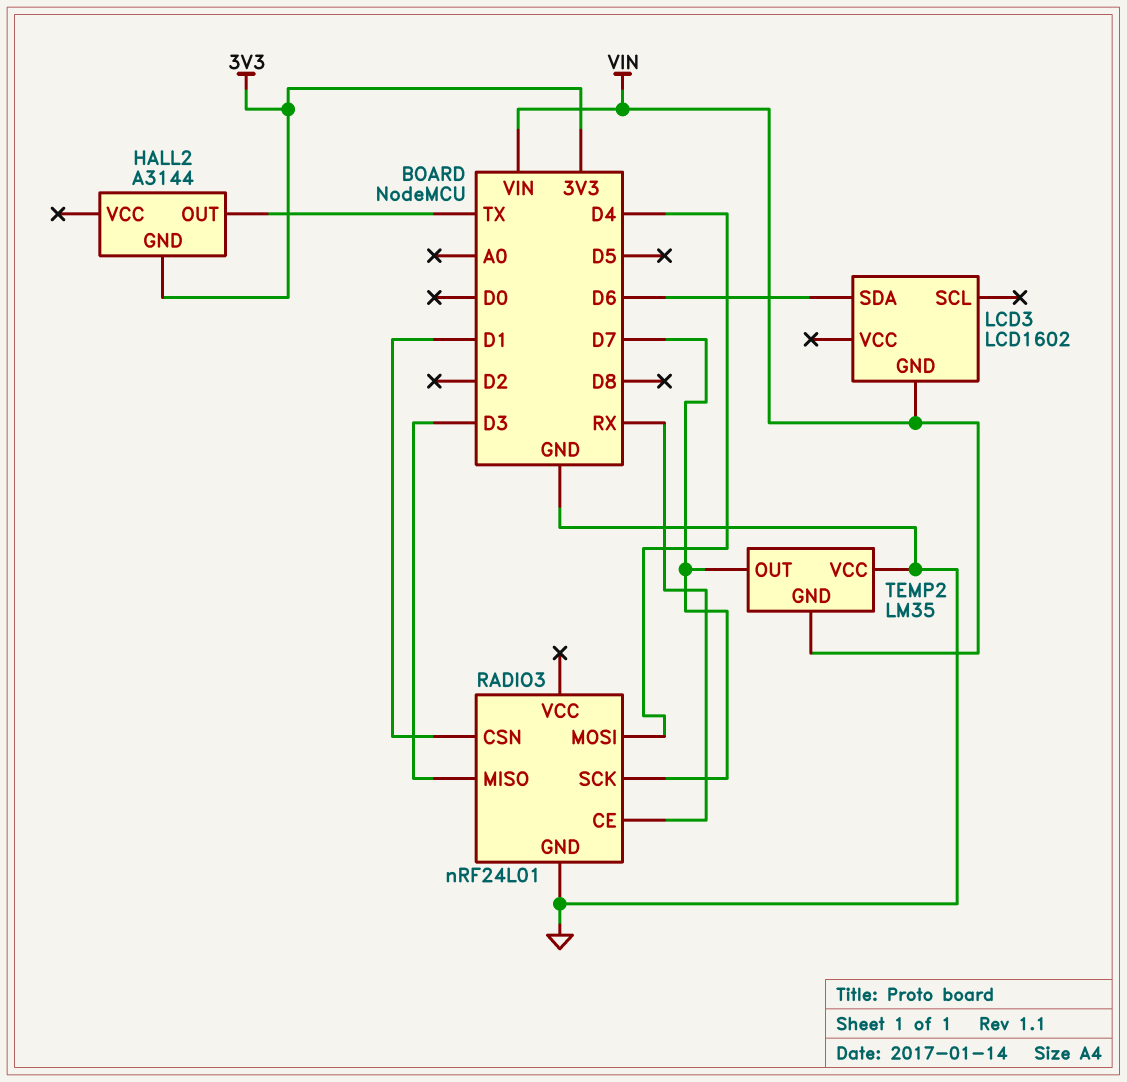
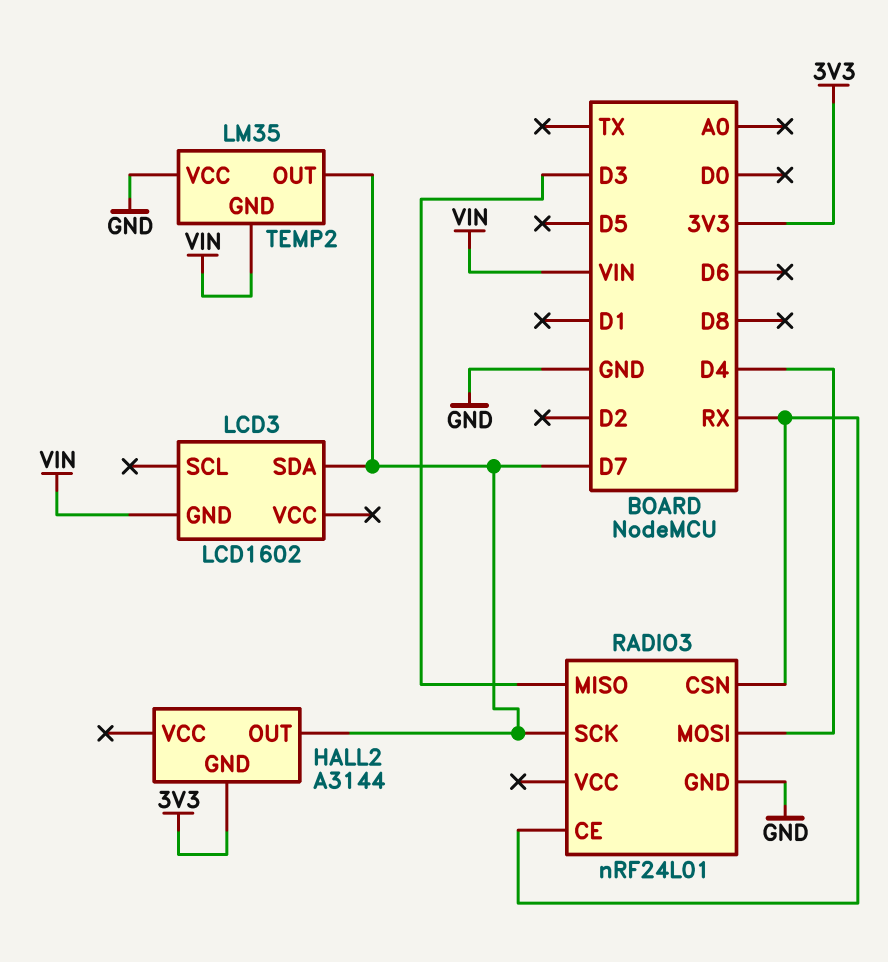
HALL2 pin OUT: TX -> D7
LCD3 pin SDA: D6 -> D7
RADIO3 pin CSN: D1 -> RX

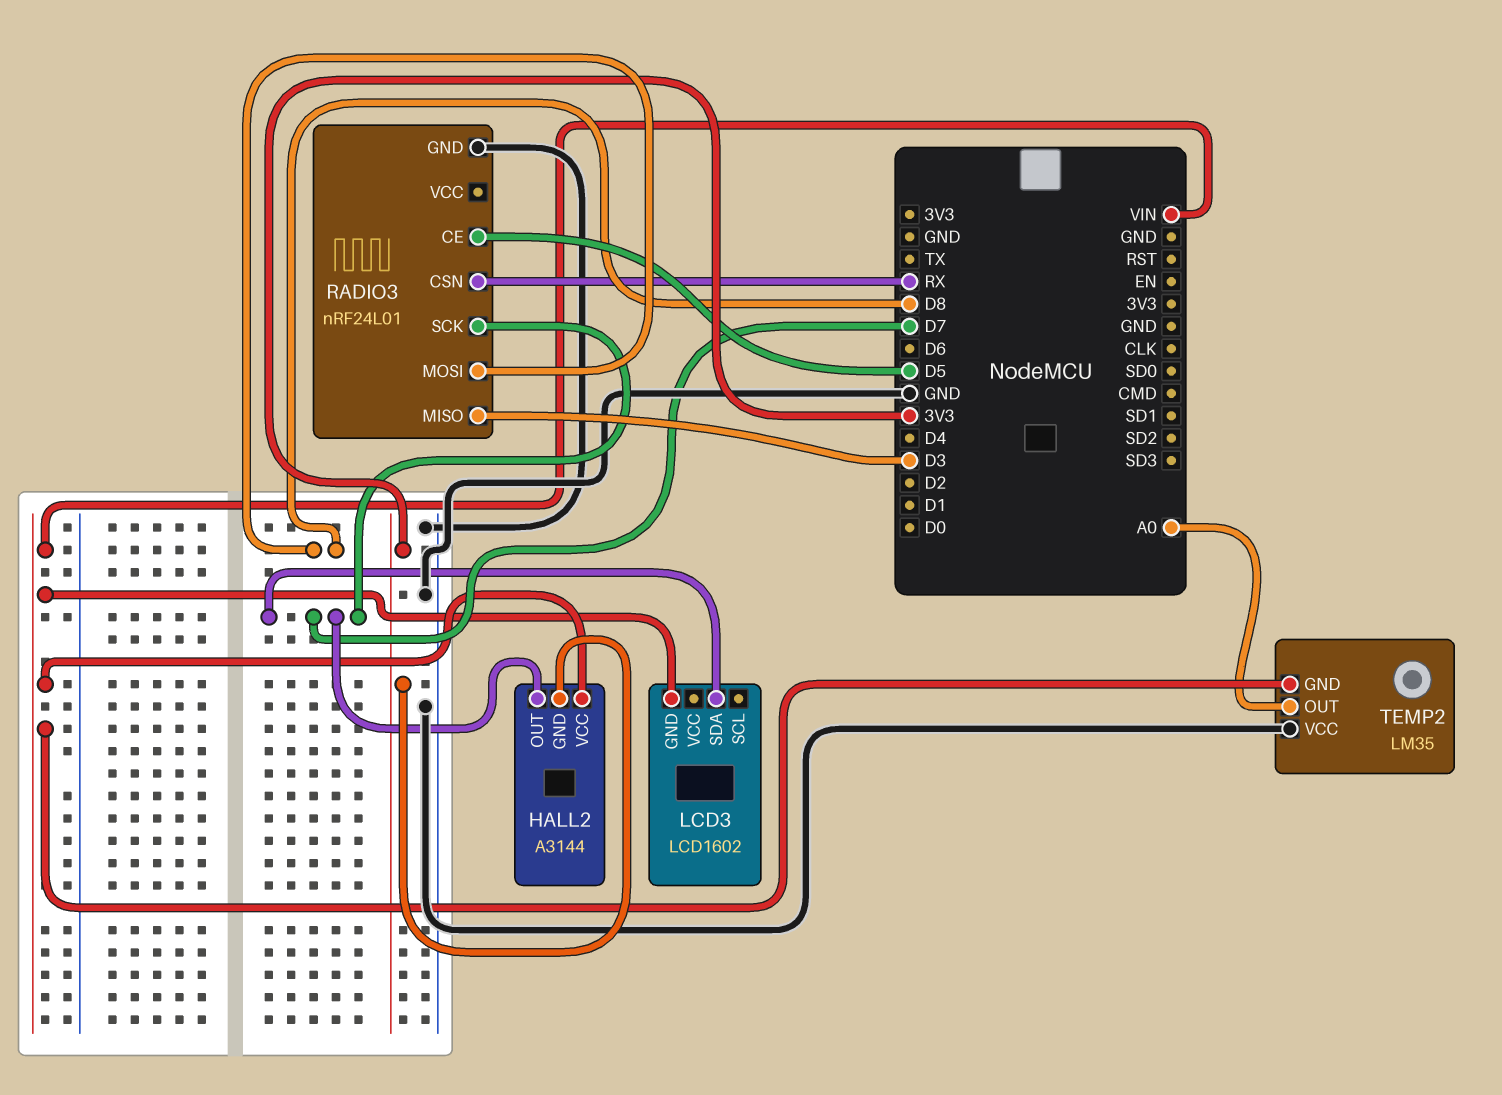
HALL2 pin VCC: none -> VIN
RADIO3 pin CE: RX -> D5
RADIO3 pin MOSI: D4 -> D8
TEMP2 pin OUT: D7 -> A0

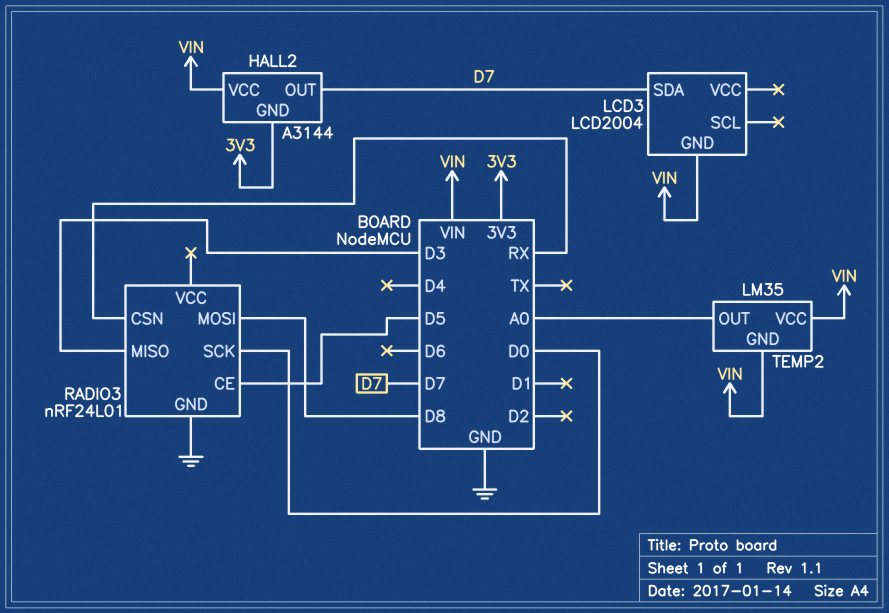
LCD3: LCD1602 -> LCD2004
RADIO3 pin SCK: D7 -> D0
TEMP2 pin VCC: GND -> VIN

